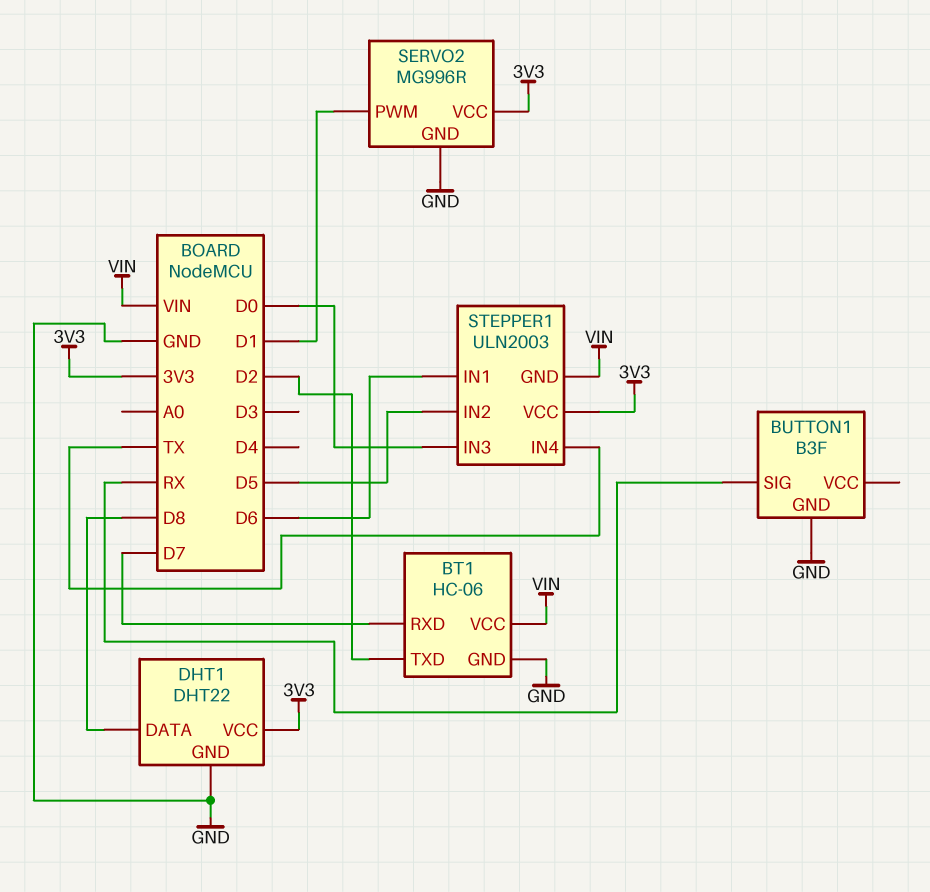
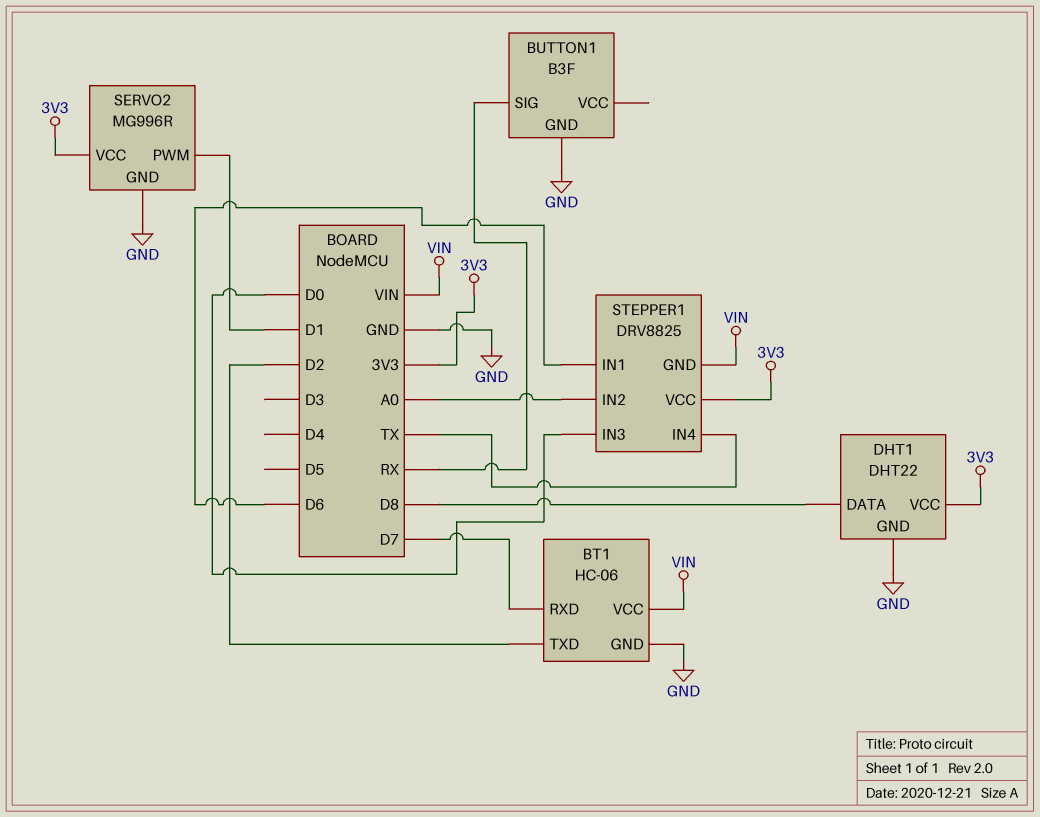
STEPPER1: ULN2003 -> DRV8825
STEPPER1 pin IN2: D5 -> A0

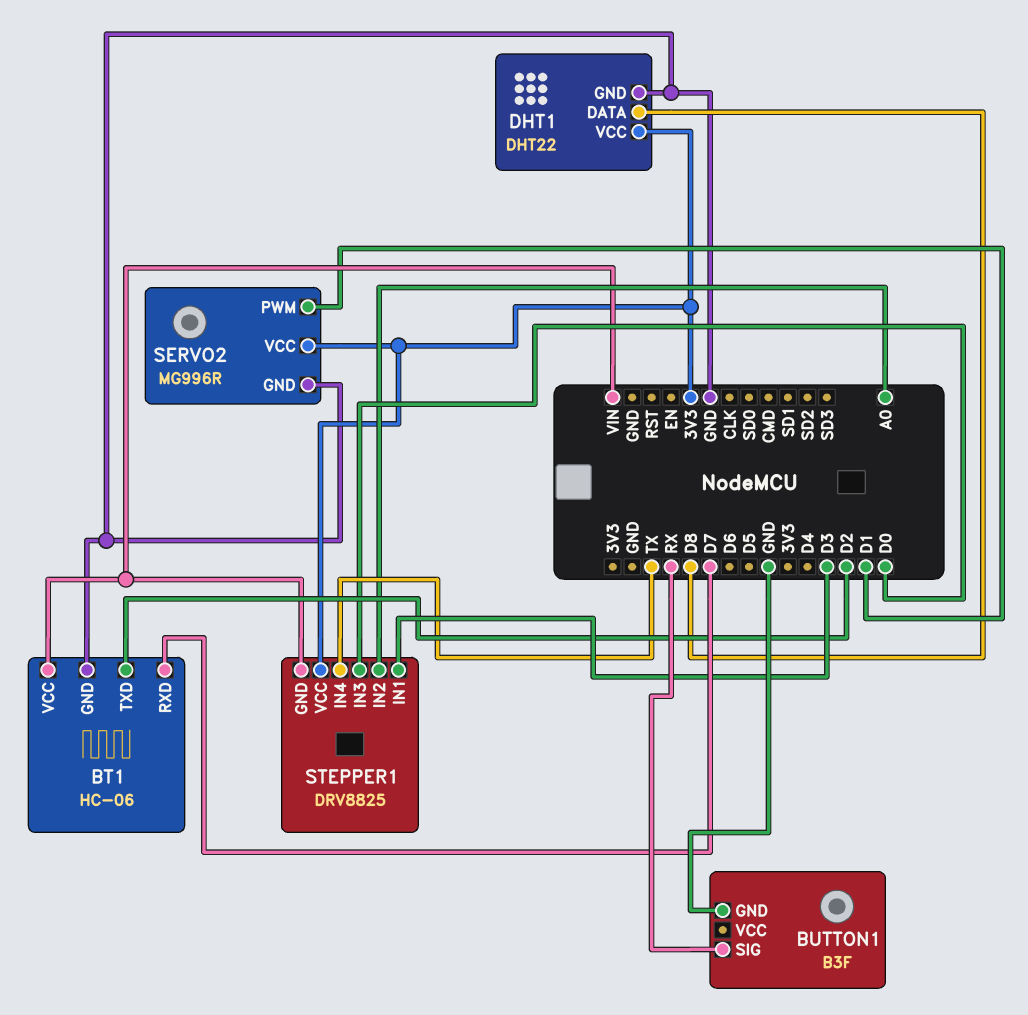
STEPPER1 pin IN1: D6 -> D3

